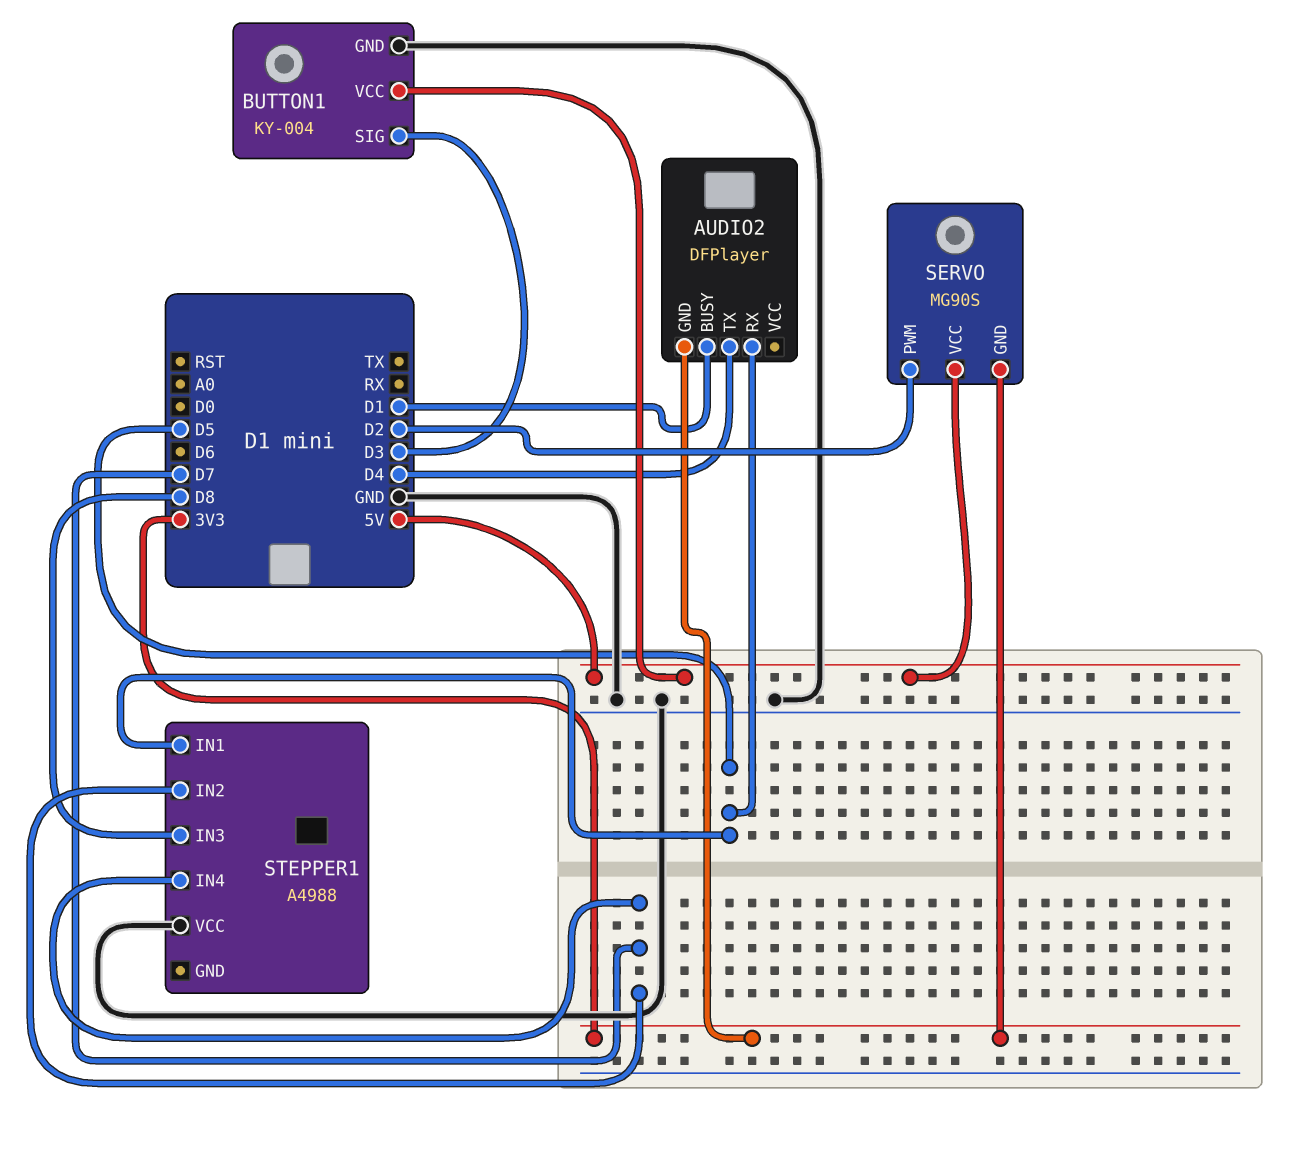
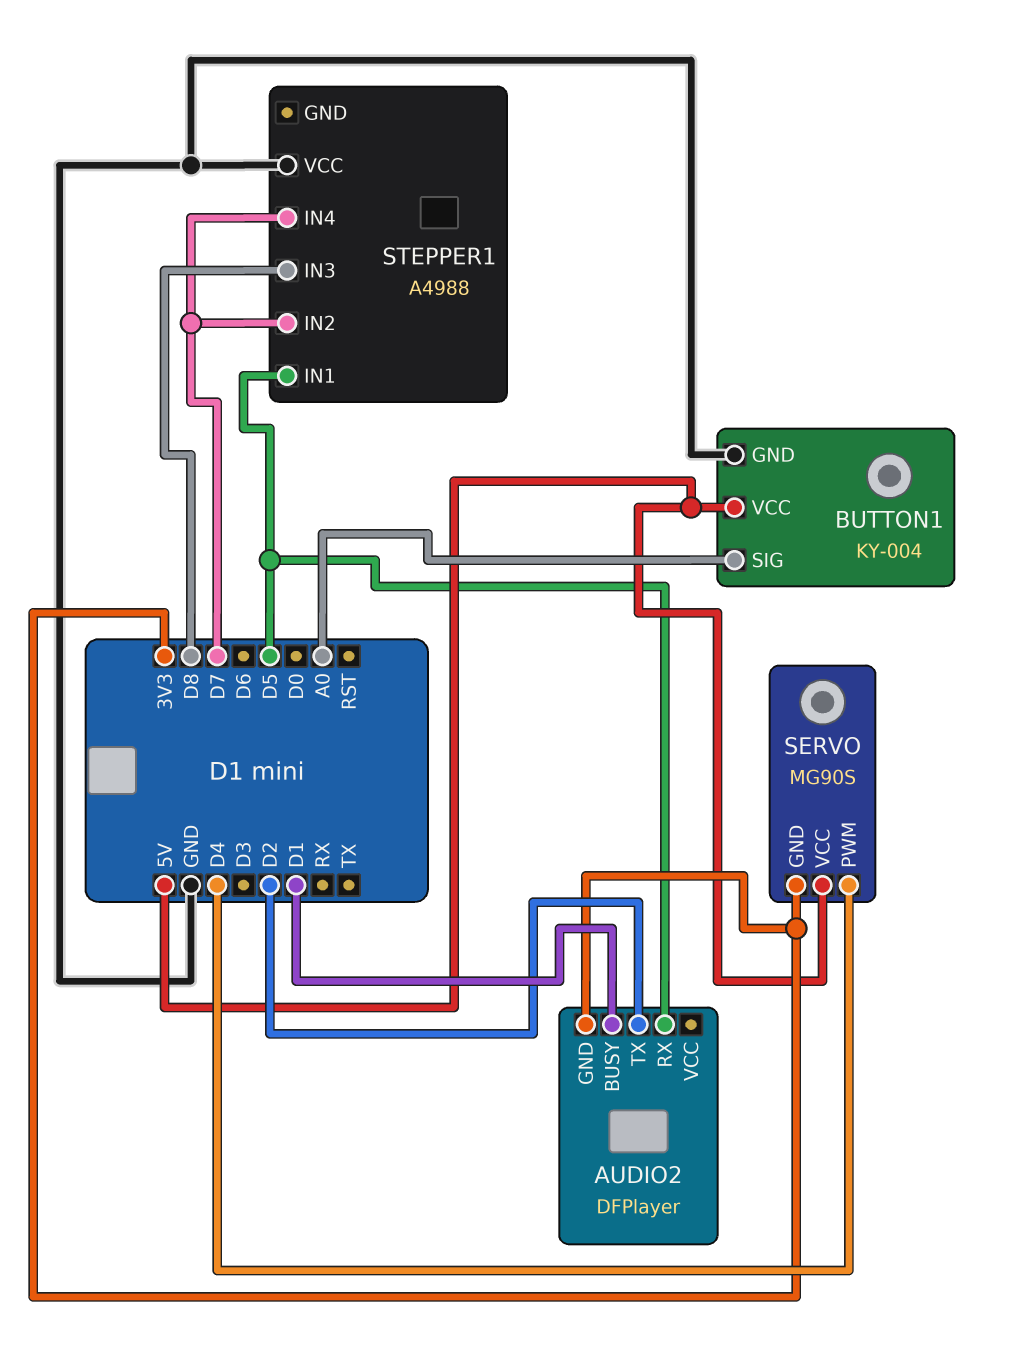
AUDIO2 pin TX: D4 -> D2
BUTTON1 pin SIG: D3 -> A0
SERVO pin PWM: D2 -> D4

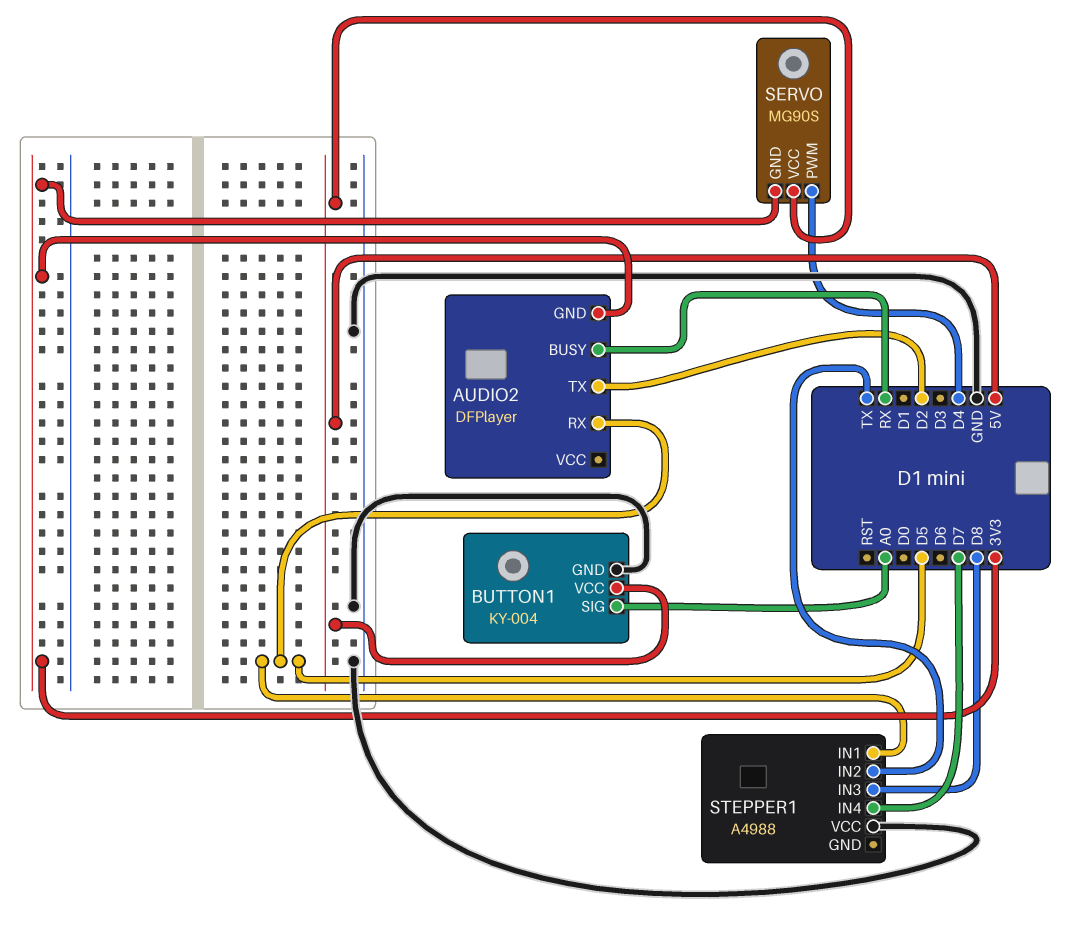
AUDIO2 pin BUSY: D1 -> RX
STEPPER1 pin IN2: D7 -> TX

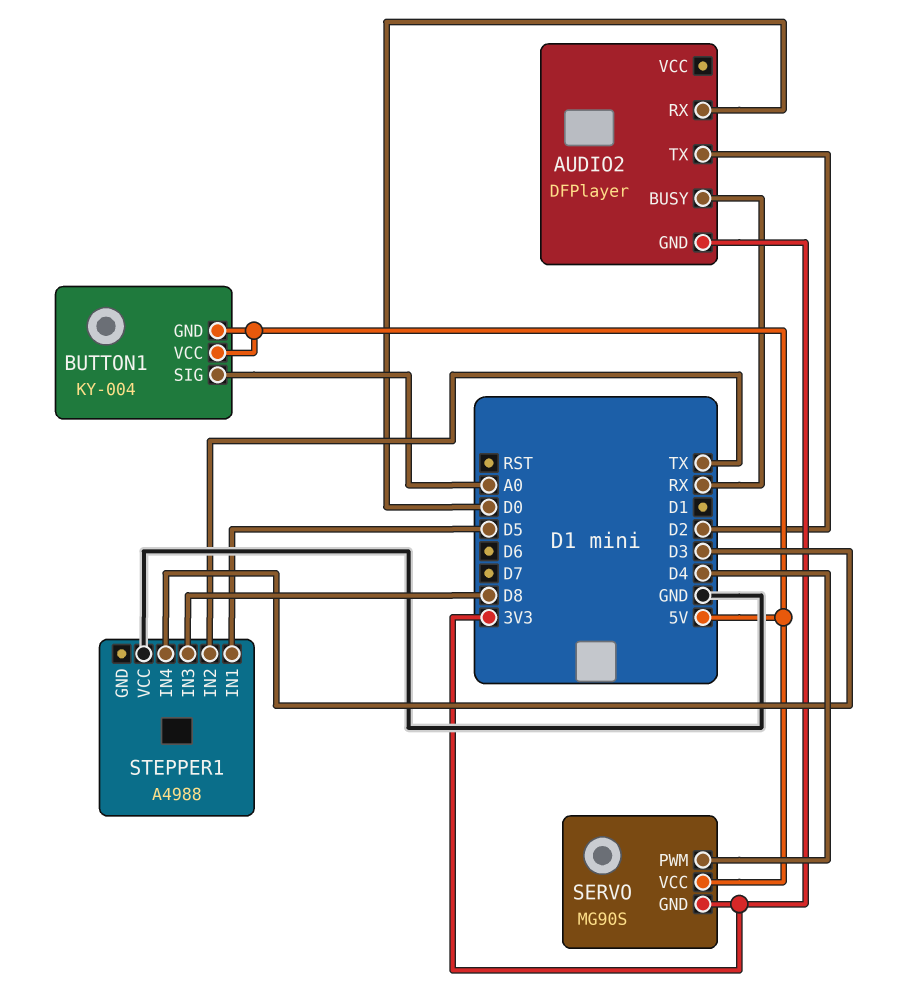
AUDIO2 pin RX: D5 -> D0
BUTTON1 pin GND: GND -> 5V
STEPPER1 pin IN4: D7 -> D3

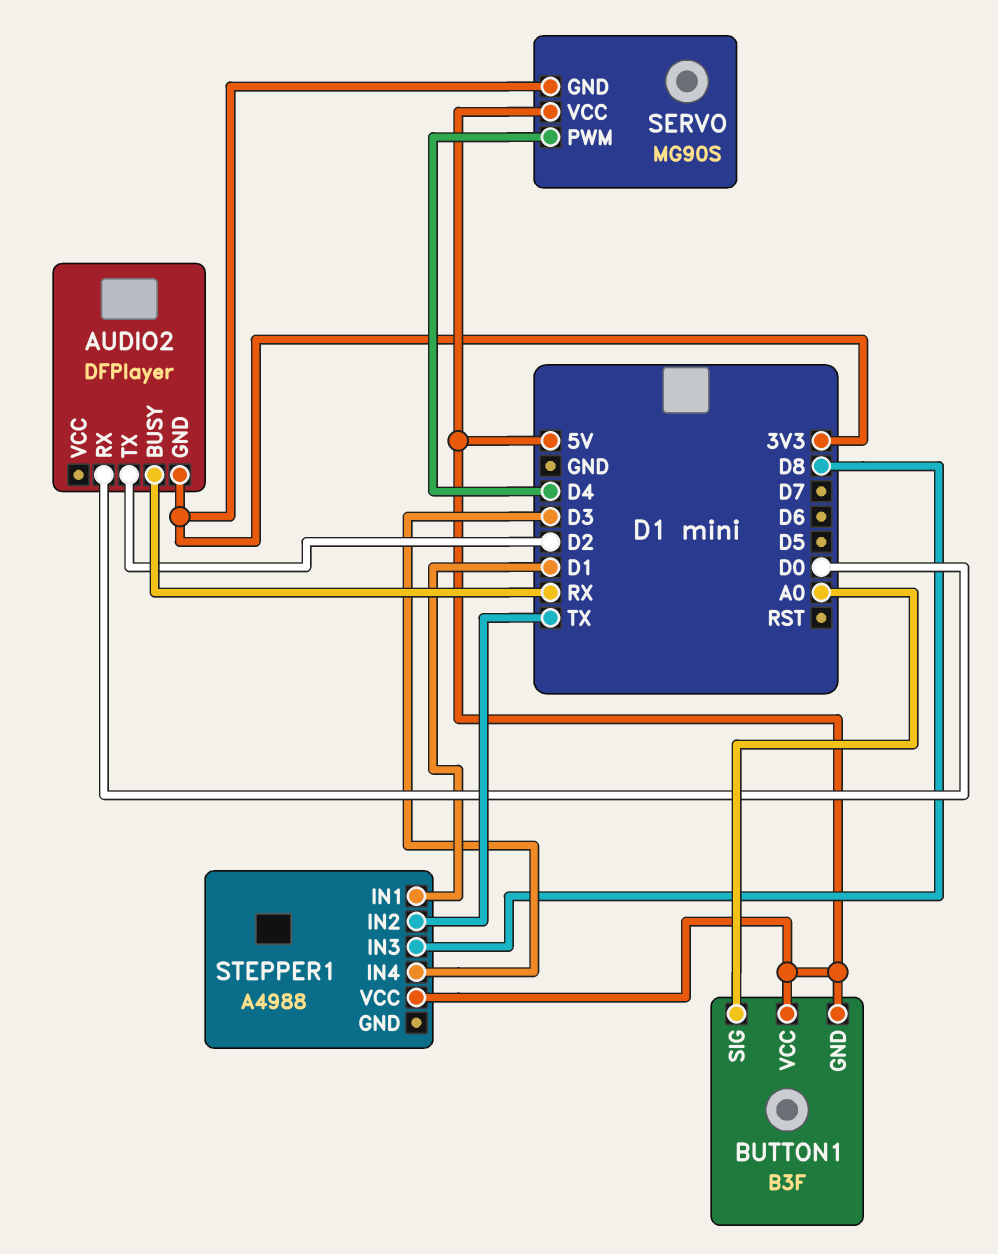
BUTTON1: KY-004 -> B3F
STEPPER1 pin IN1: D5 -> D1
STEPPER1 pin VCC: GND -> 5V

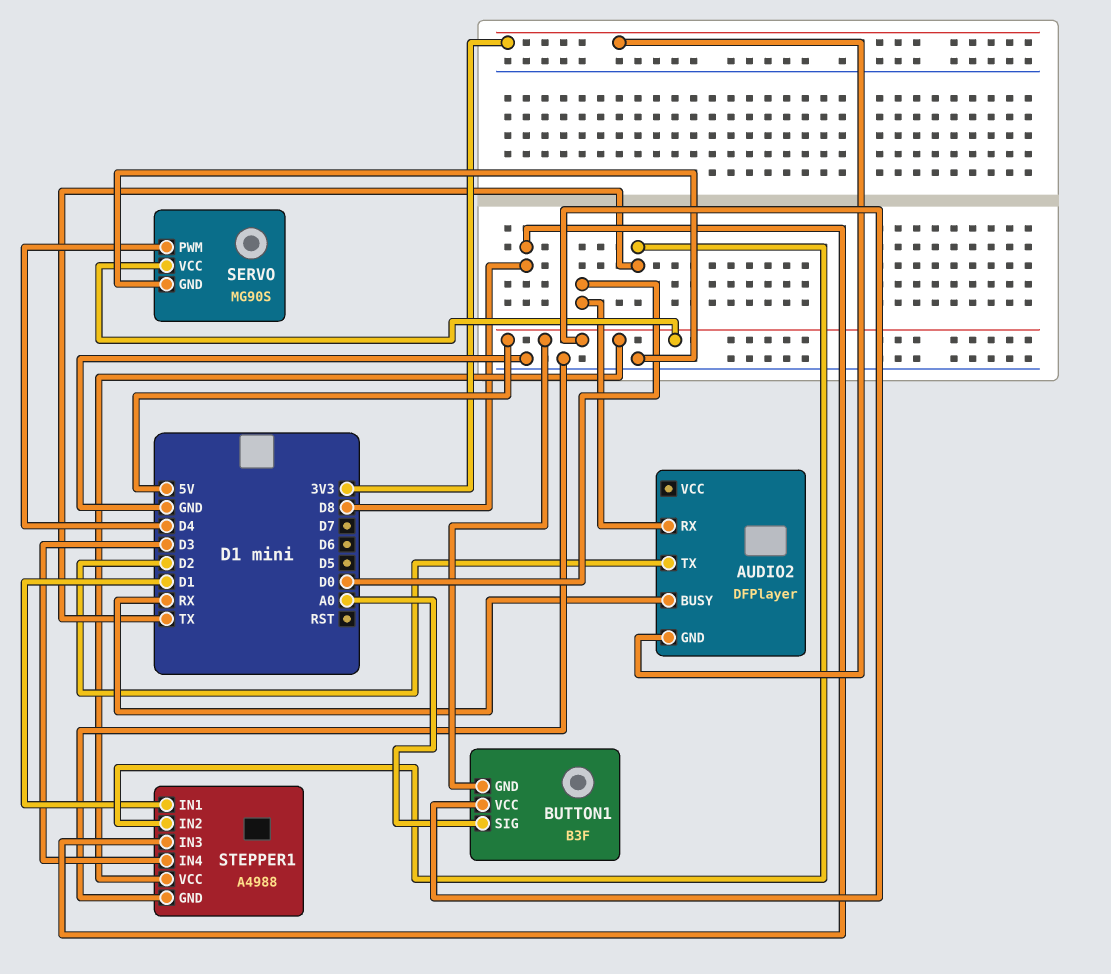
SERVO pin GND: 3V3 -> GND
STEPPER1 pin GND: none -> GND

